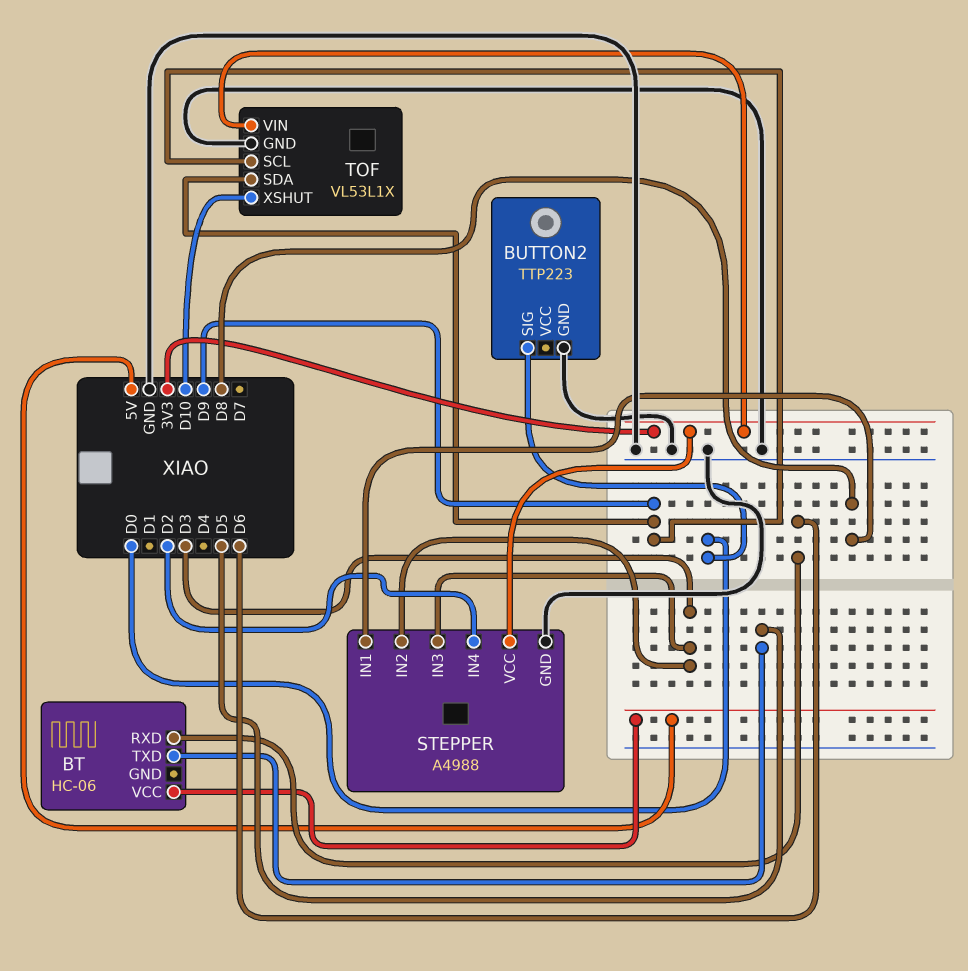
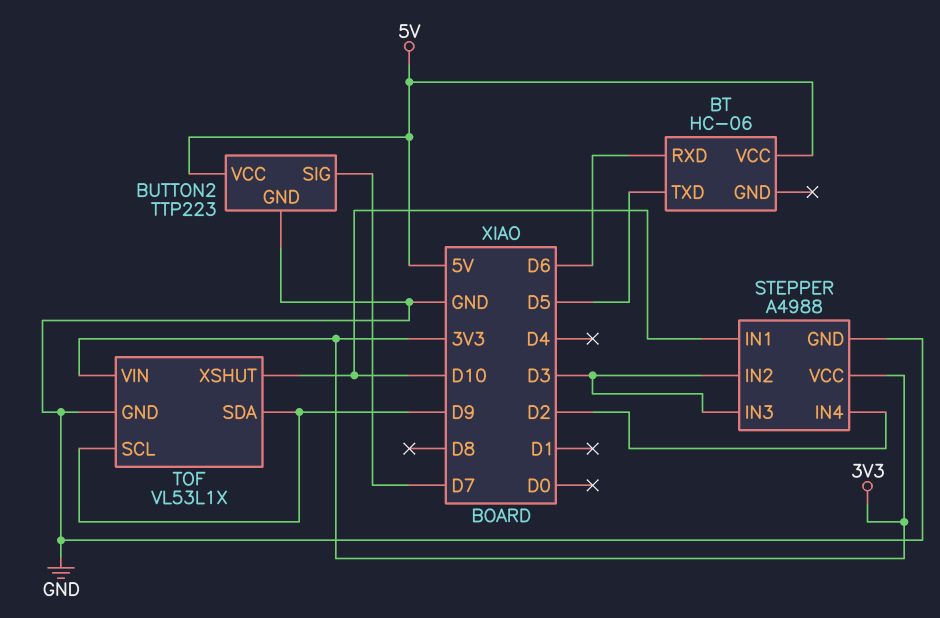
BUTTON2 pin SIG: D0 -> D7
BUTTON2 pin VCC: none -> 5V
STEPPER pin IN1: D8 -> D10

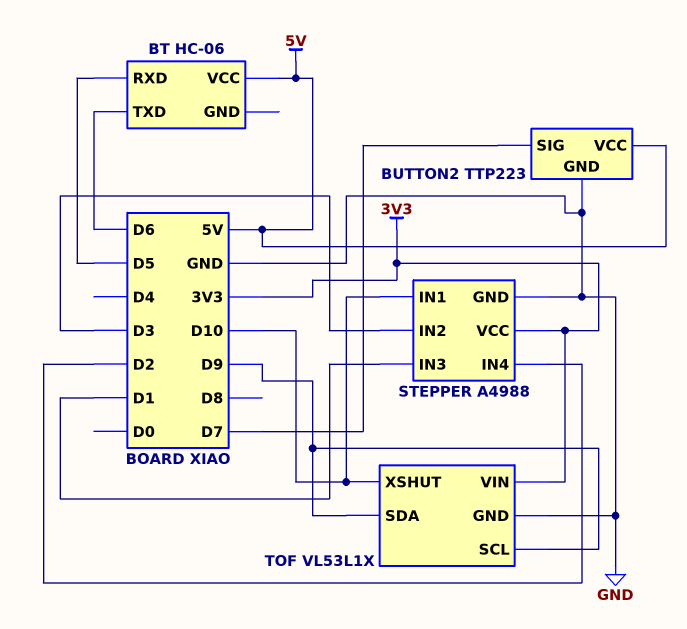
BT pin RXD: D6 -> D5
BT pin TXD: D5 -> D6
STEPPER pin IN3: D3 -> D1

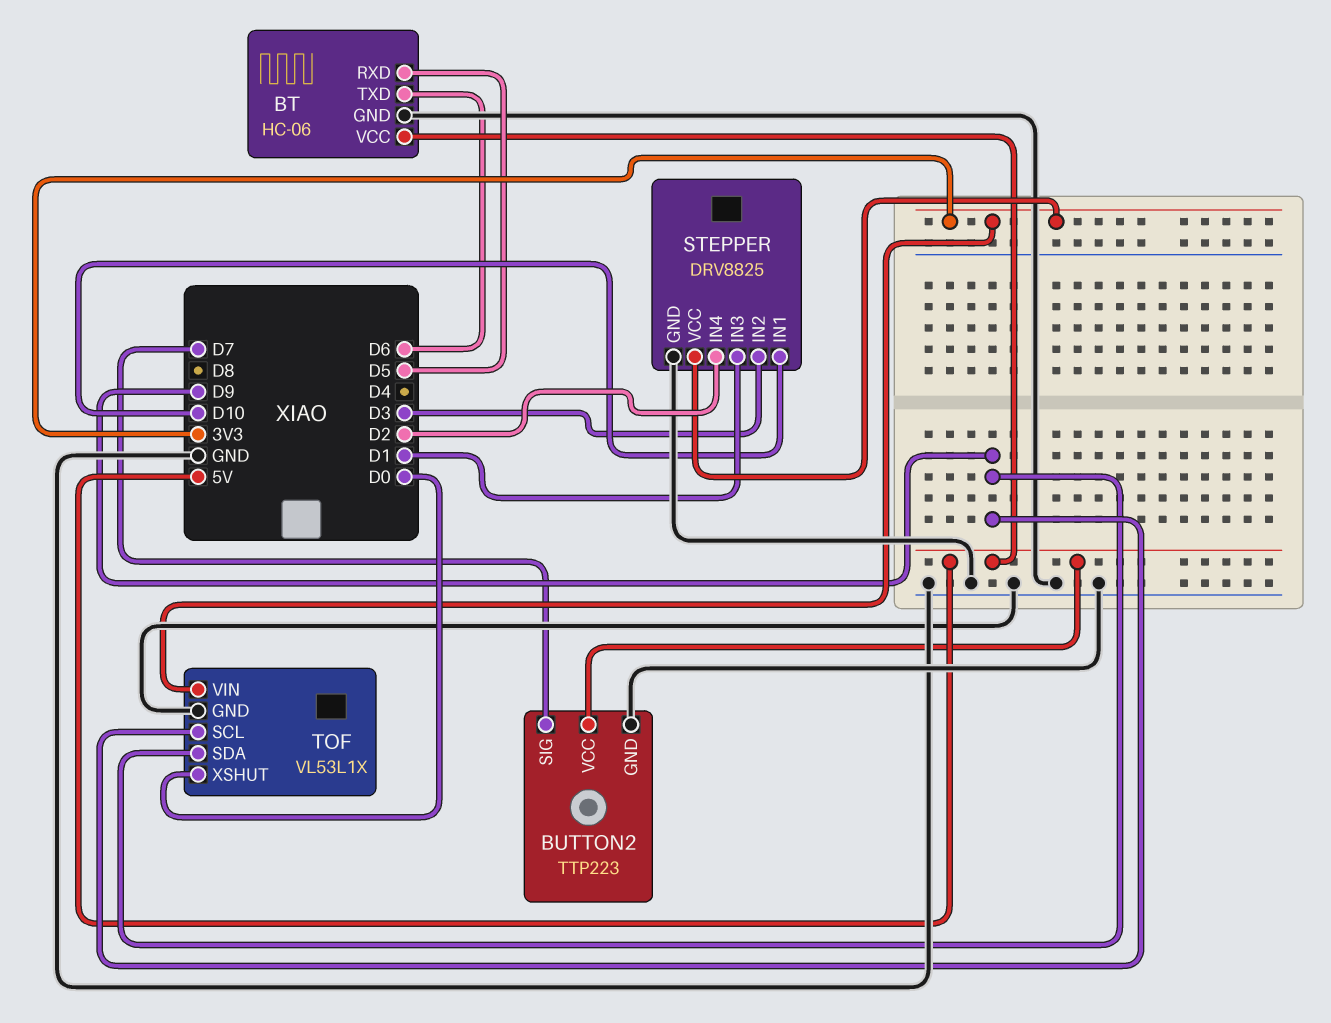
BT pin GND: none -> GND
STEPPER: A4988 -> DRV8825
TOF pin XSHUT: D10 -> D0

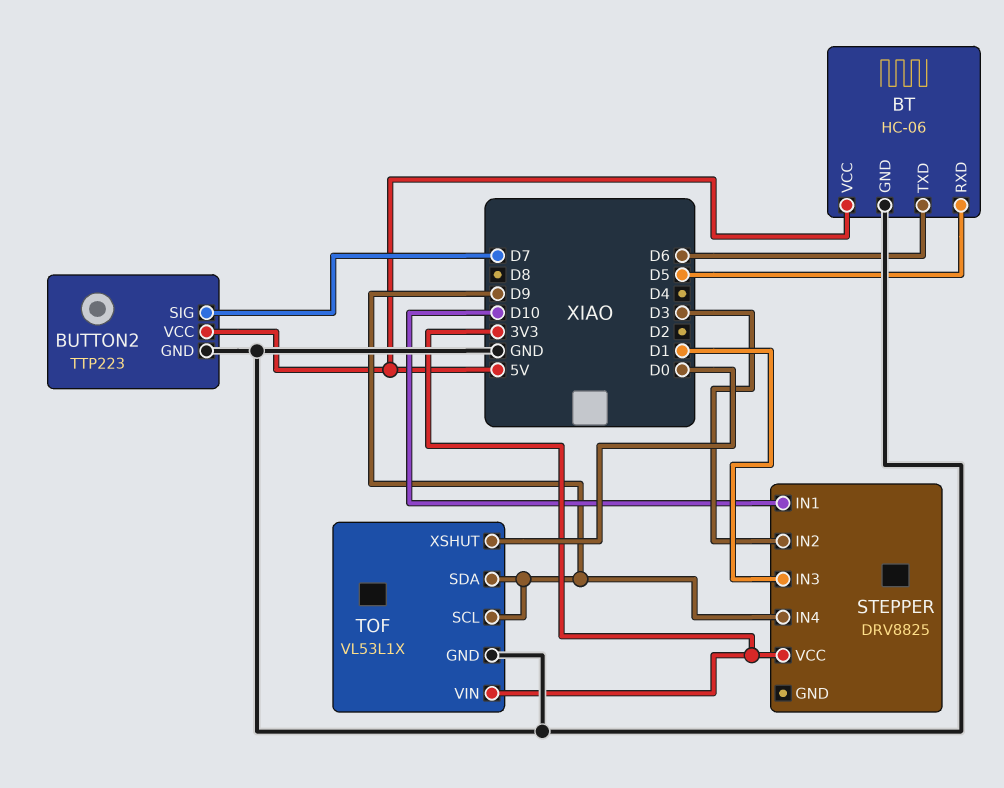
STEPPER pin GND: GND -> none
STEPPER pin IN4: D2 -> D9

